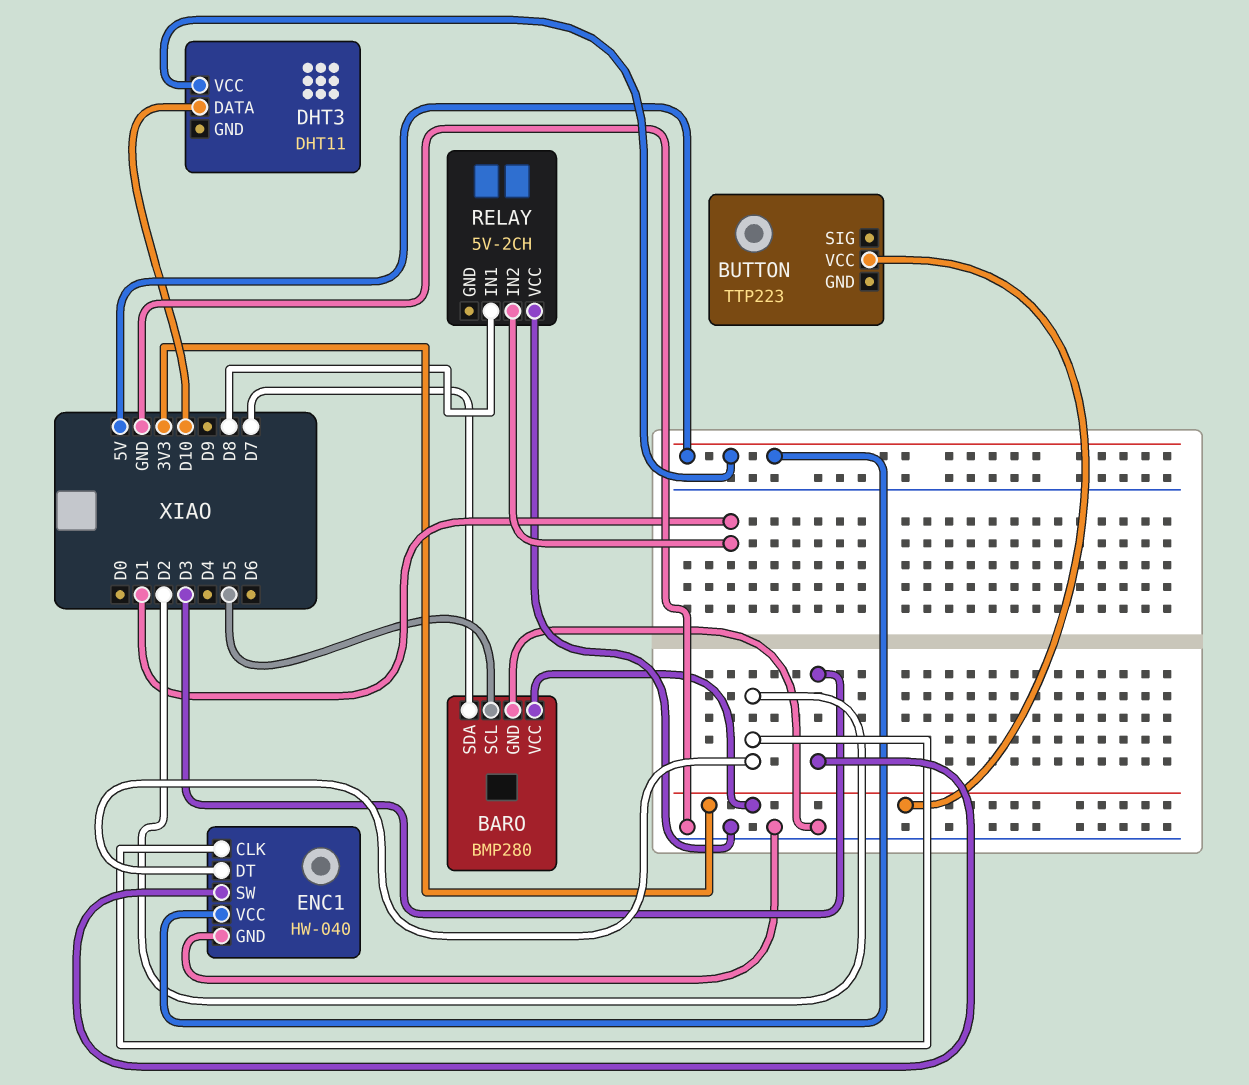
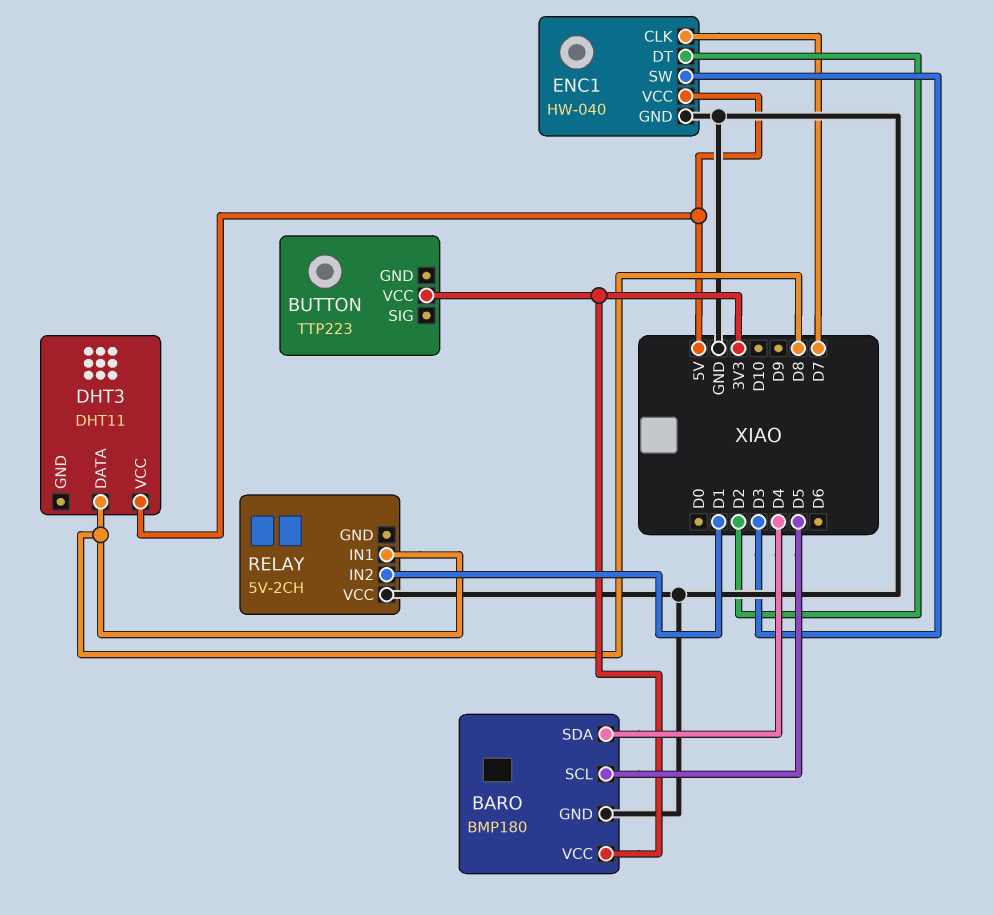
BARO: BMP280 -> BMP180
BARO pin SDA: D7 -> D4
DHT3 pin DATA: D10 -> D8
ENC1 pin CLK: D2 -> D7

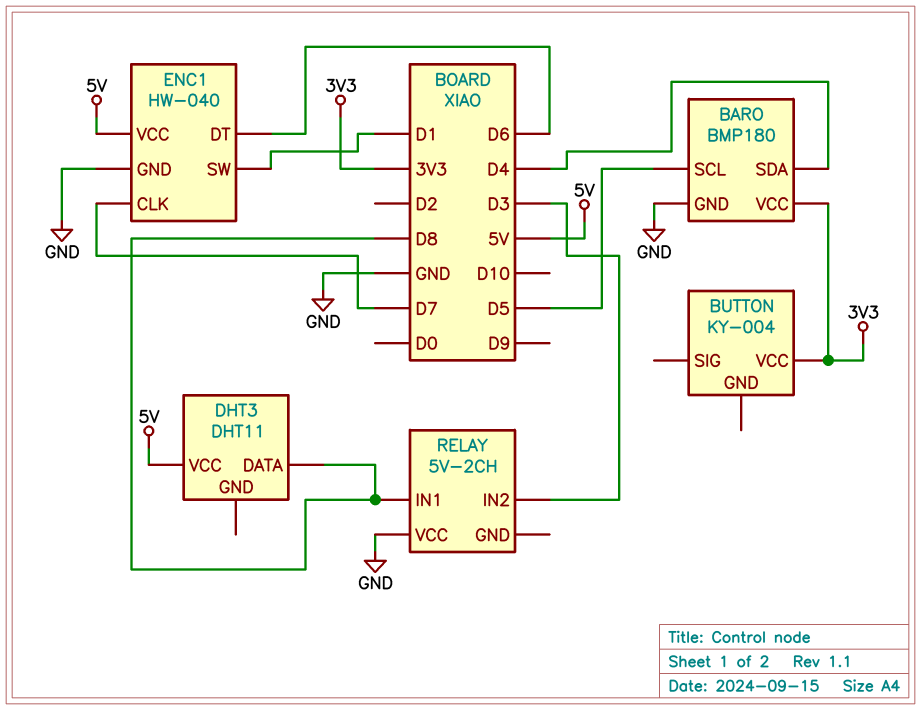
BUTTON: TTP223 -> KY-004
ENC1 pin DT: D2 -> D6
ENC1 pin SW: D3 -> D1
RELAY pin IN2: D1 -> D3

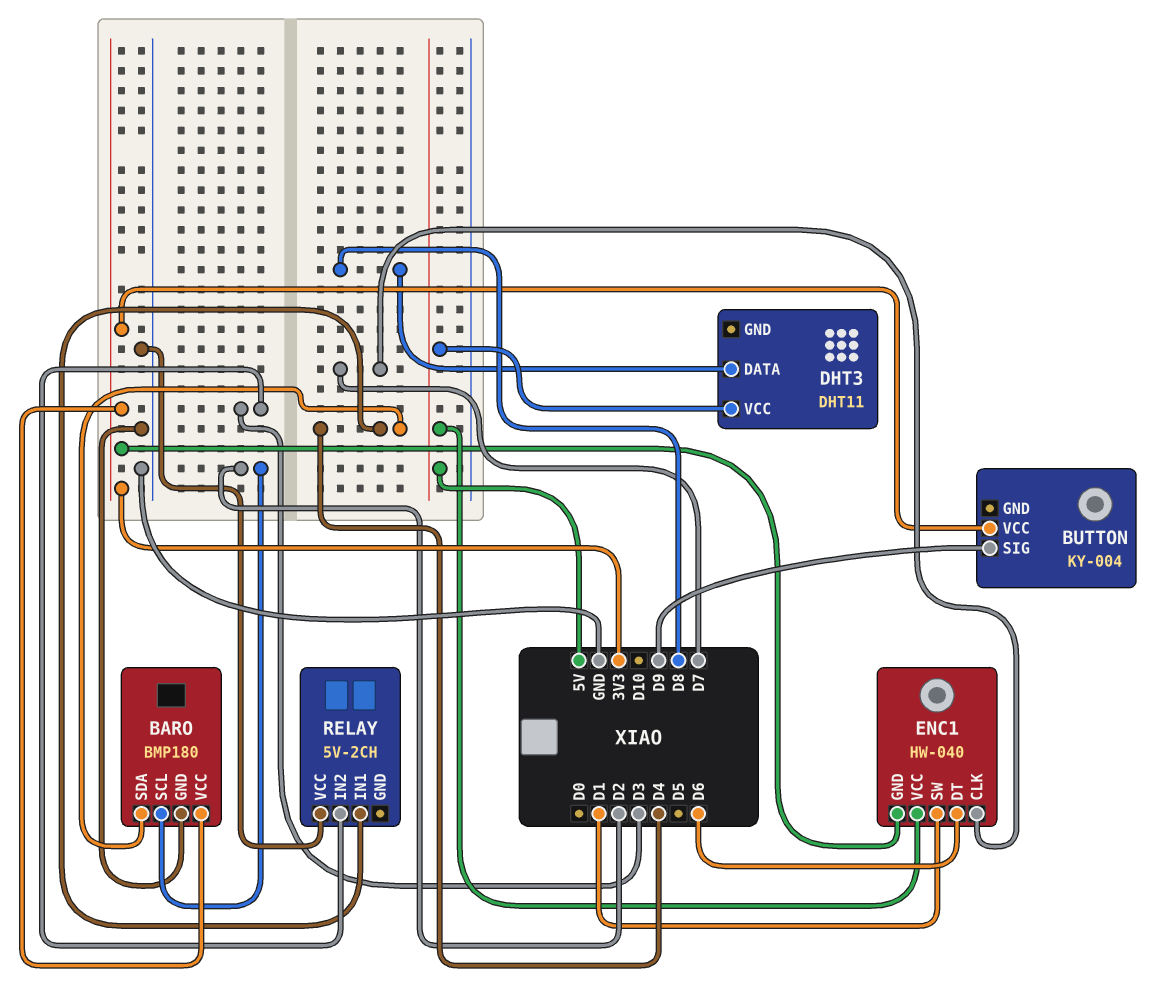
BARO pin SCL: D5 -> D2
BUTTON pin SIG: none -> D9
ENC1 pin GND: GND -> 3V3
RELAY pin IN1: D8 -> D4

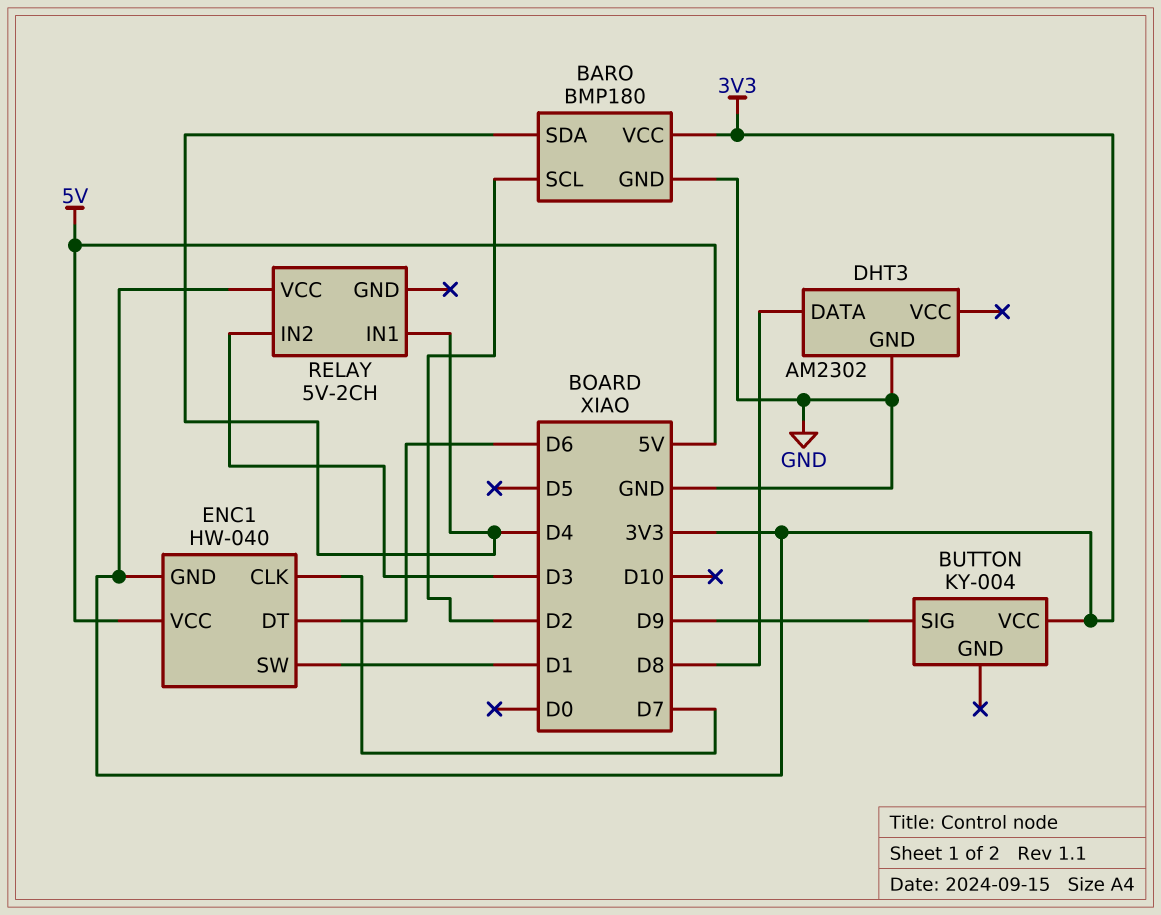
DHT3: DHT11 -> AM2302
DHT3 pin GND: none -> GND
DHT3 pin VCC: 5V -> none
RELAY pin VCC: GND -> 3V3

